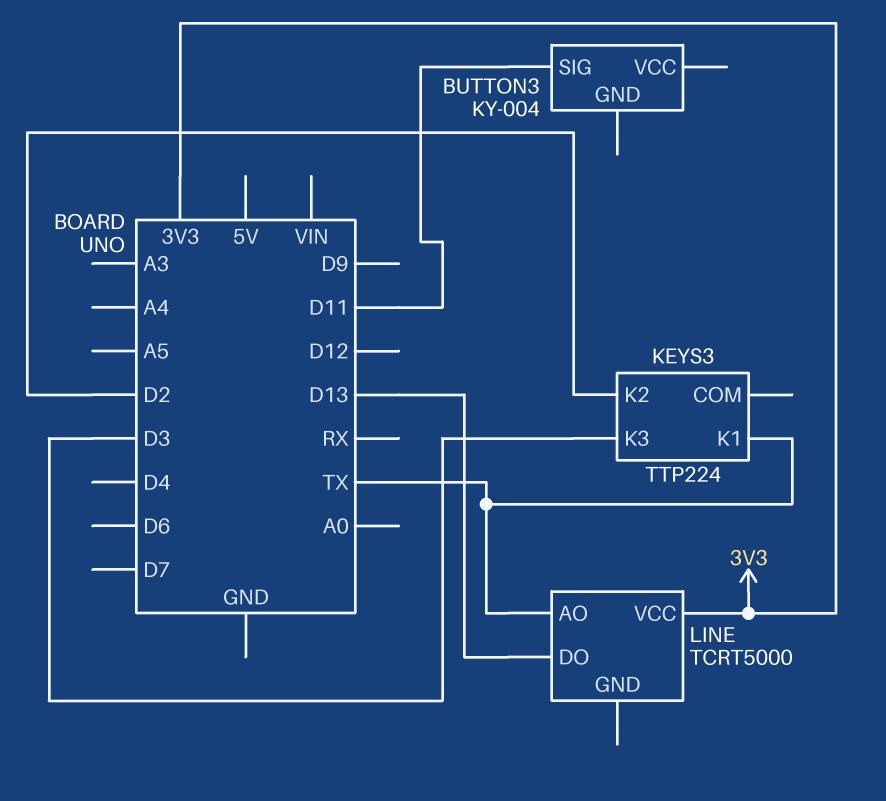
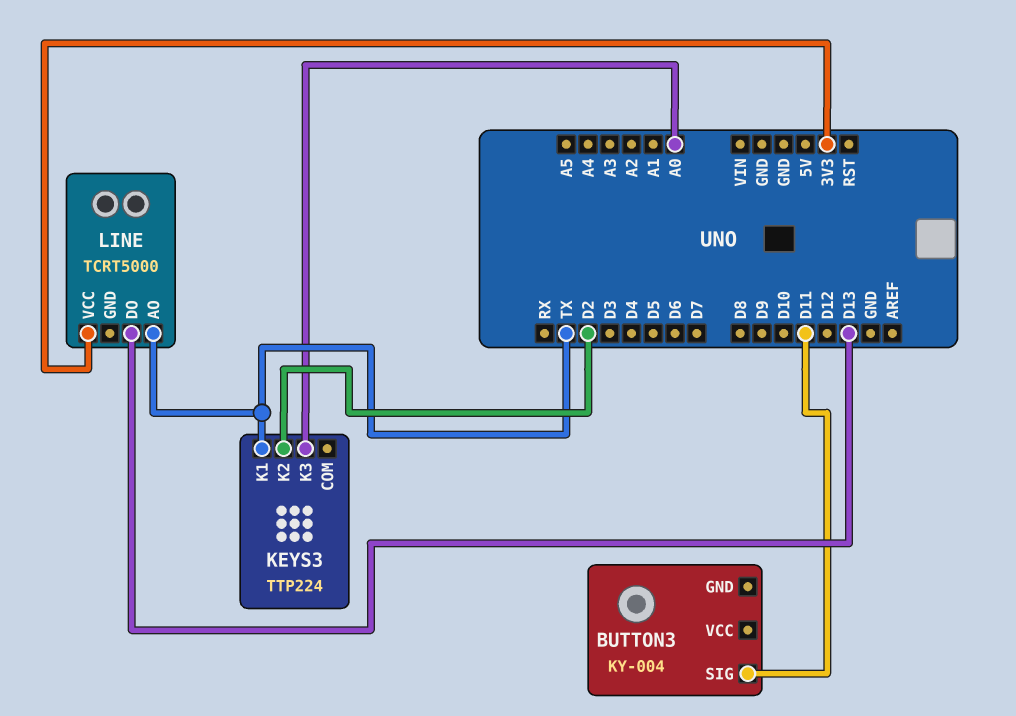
KEYS3 pin K3: D3 -> A0

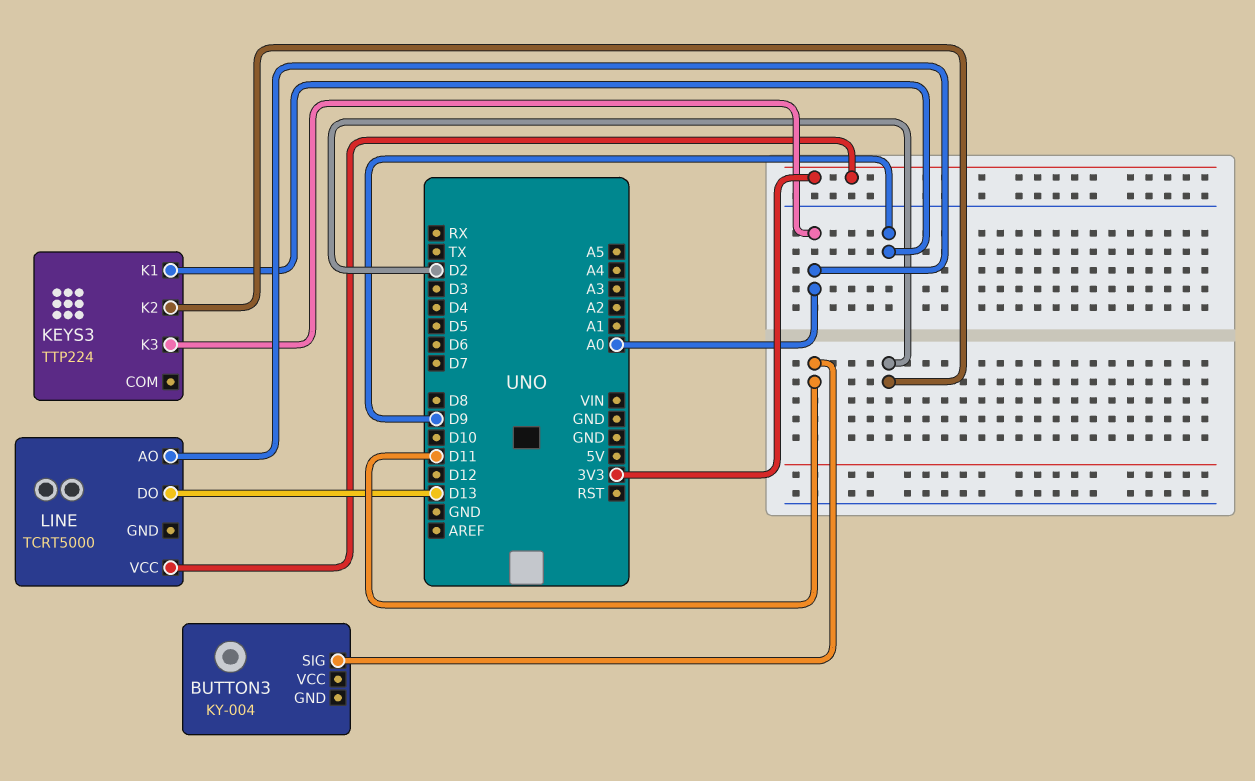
KEYS3 pin K1: TX -> D9
LINE pin AO: TX -> A0

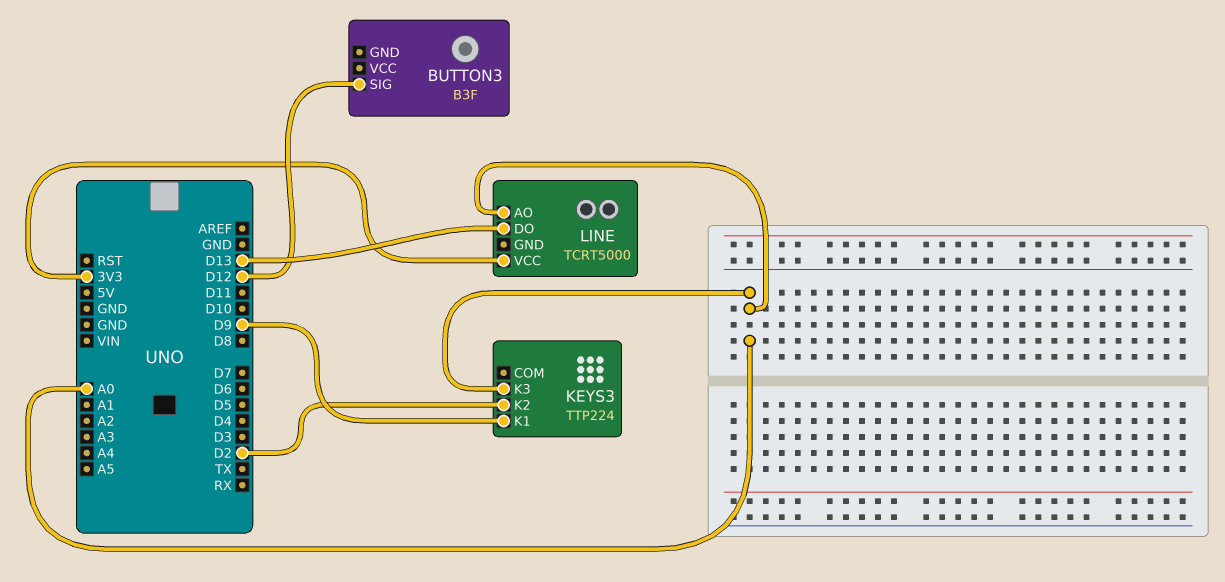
BUTTON3: KY-004 -> B3F
BUTTON3 pin SIG: D11 -> D12

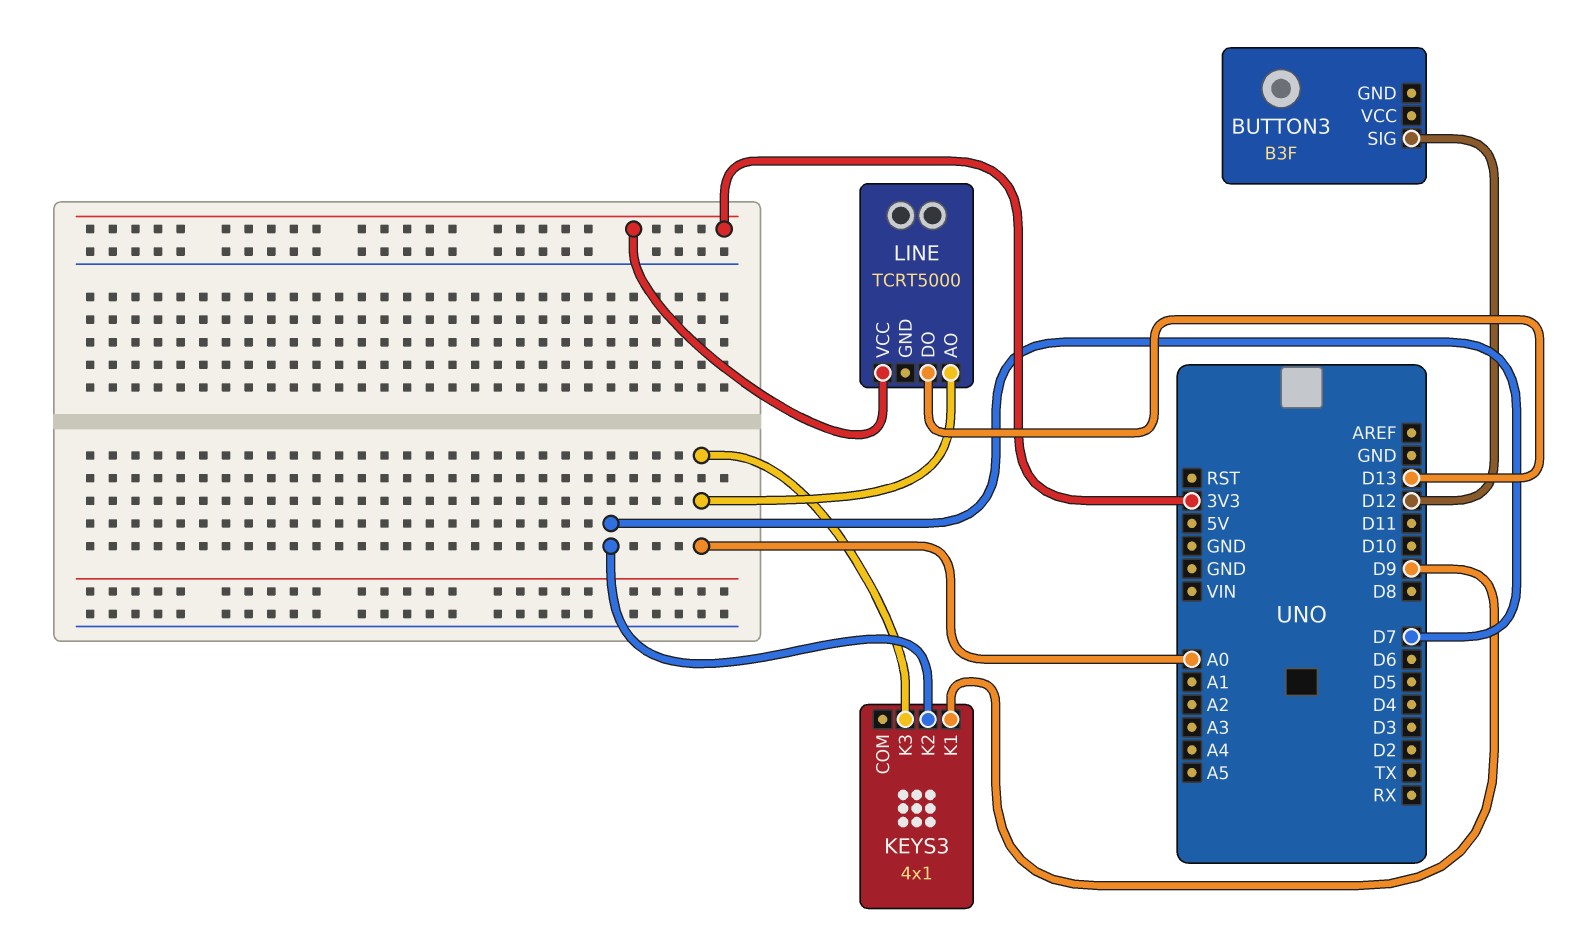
KEYS3: TTP224 -> 4x1
KEYS3 pin K2: D2 -> D7

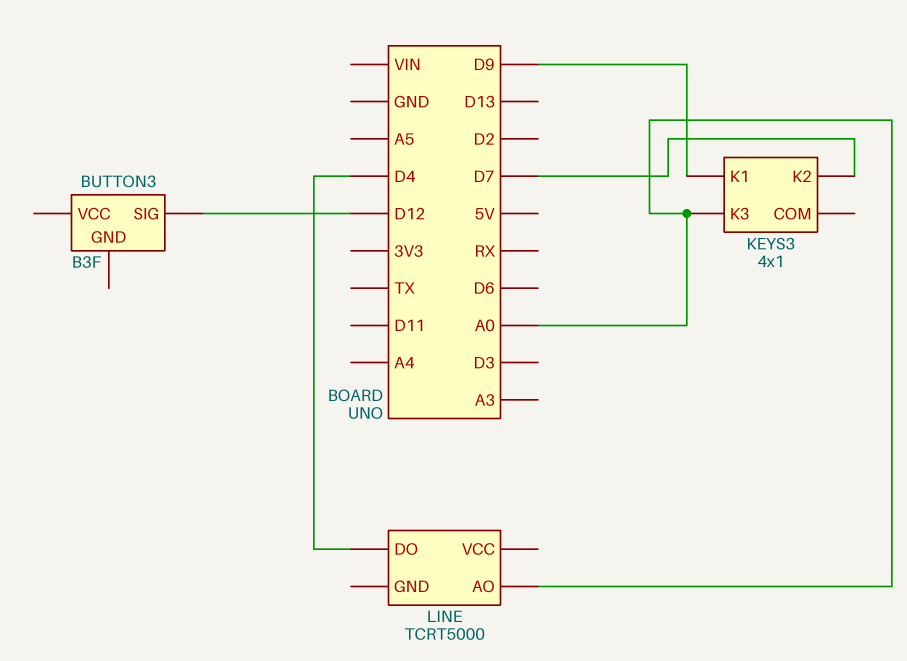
LINE pin DO: D13 -> D4
LINE pin VCC: 3V3 -> none

